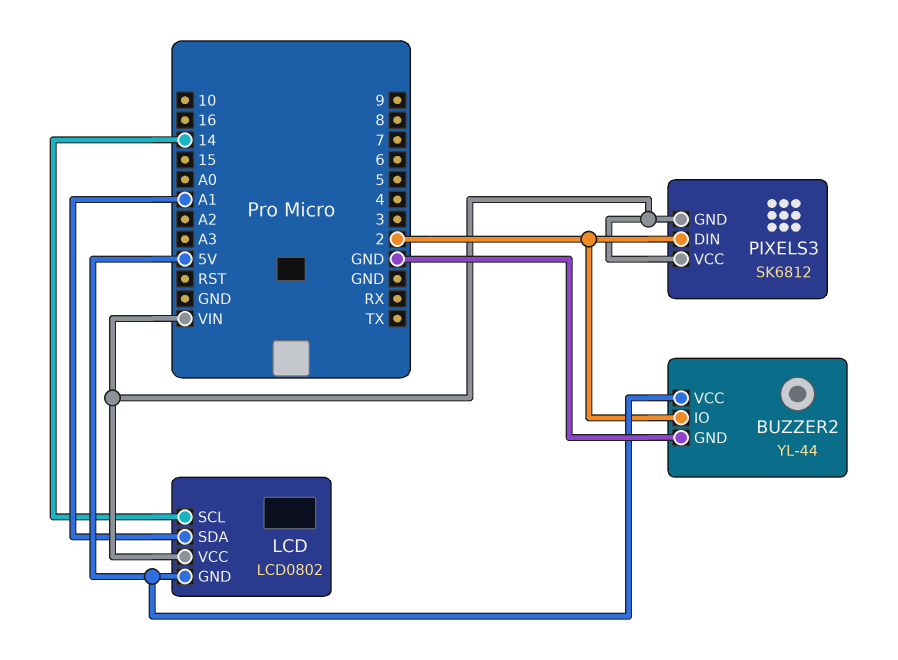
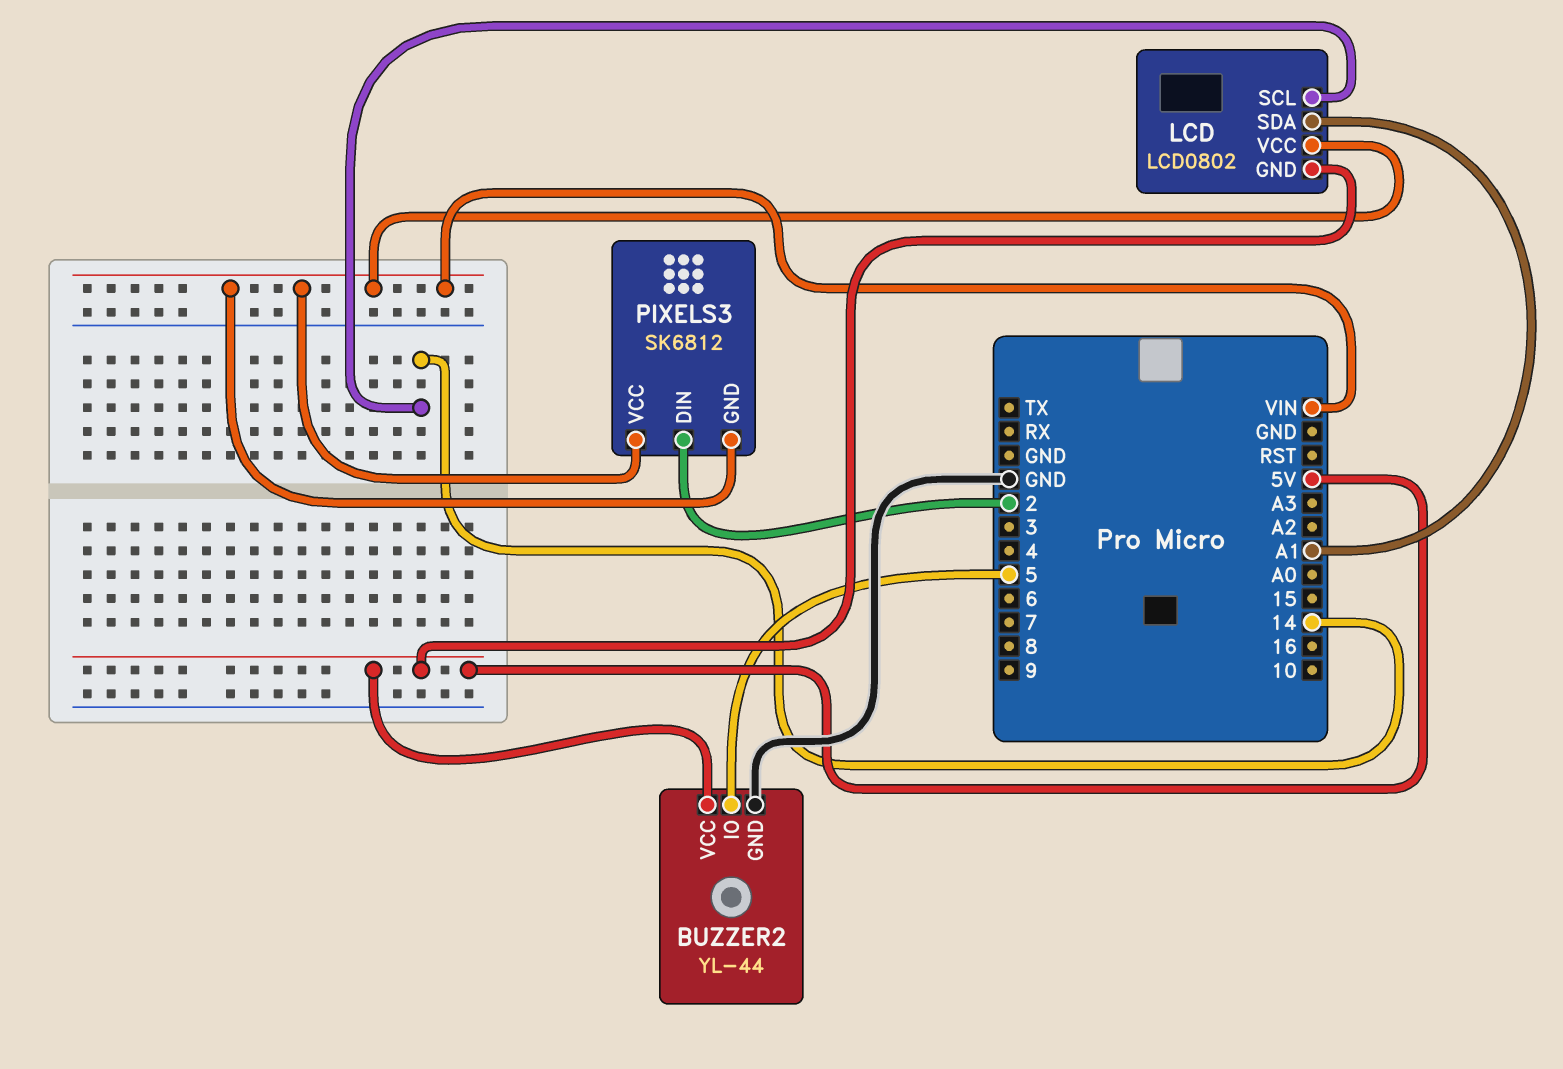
BUZZER2 pin IO: 2 -> 5

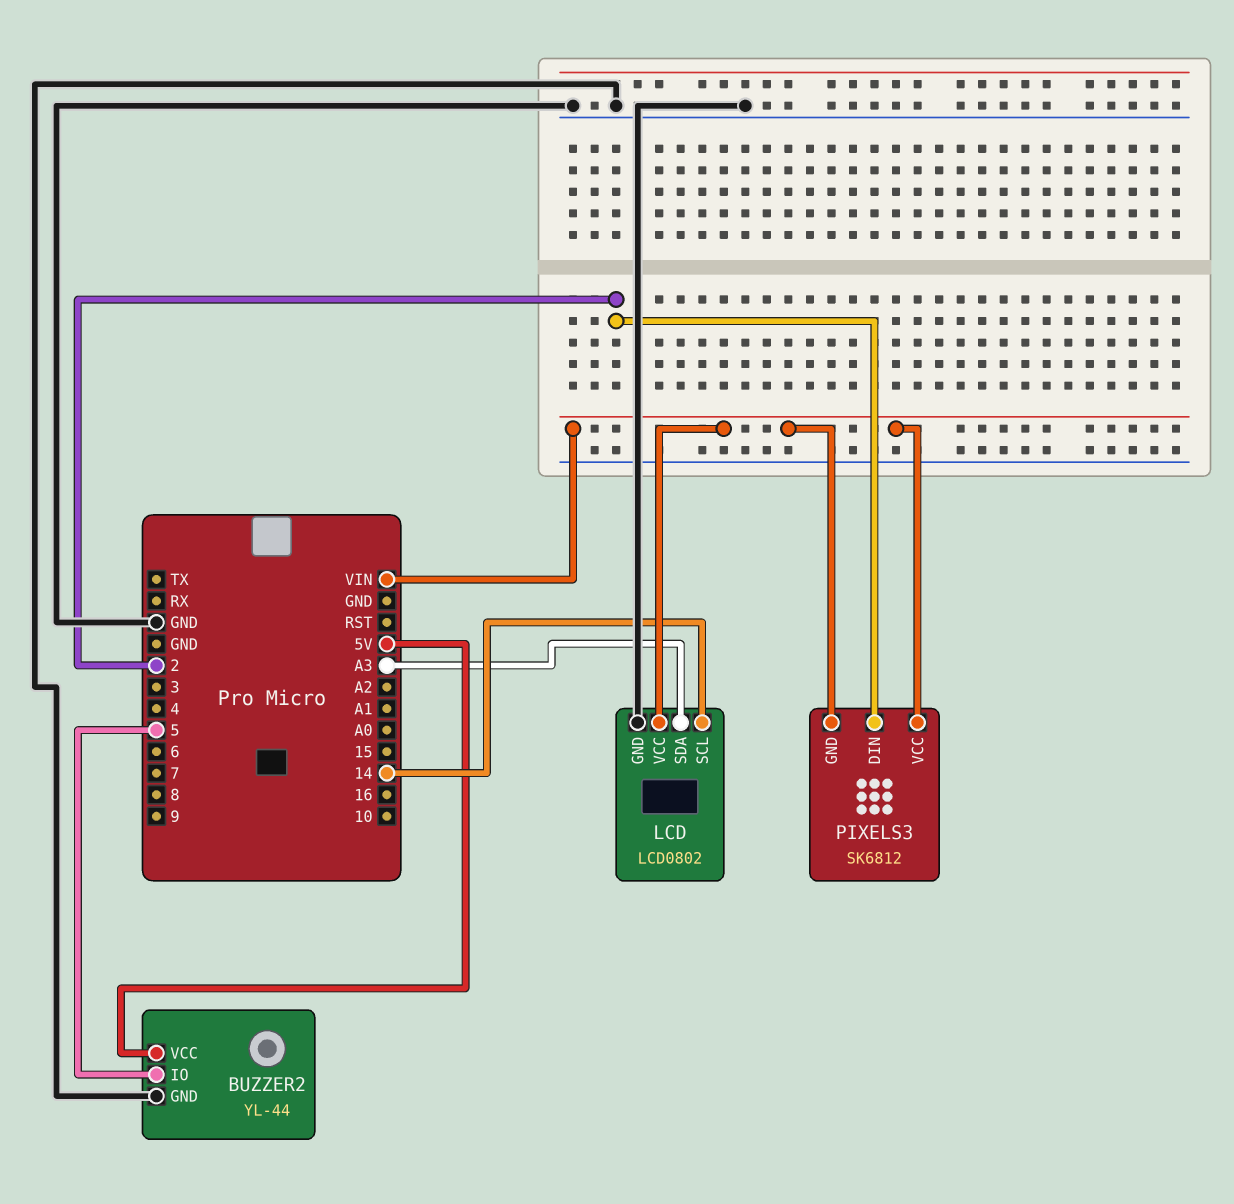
LCD pin GND: 5V -> GND
LCD pin SDA: A1 -> A3

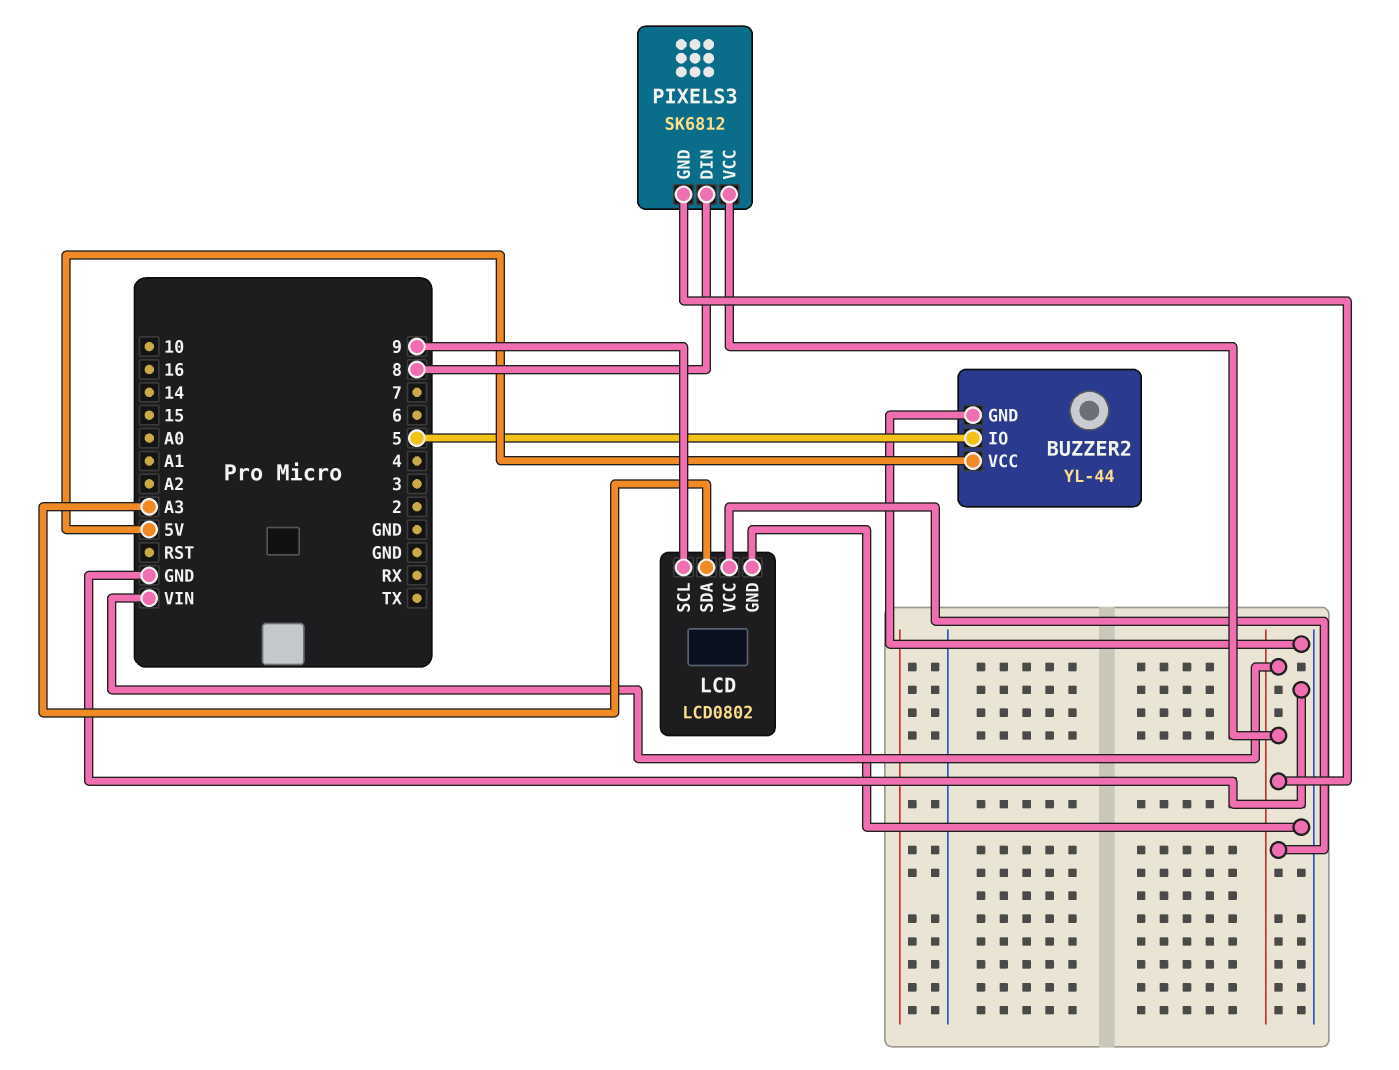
LCD pin SCL: 14 -> 9
PIXELS3 pin DIN: 2 -> 8

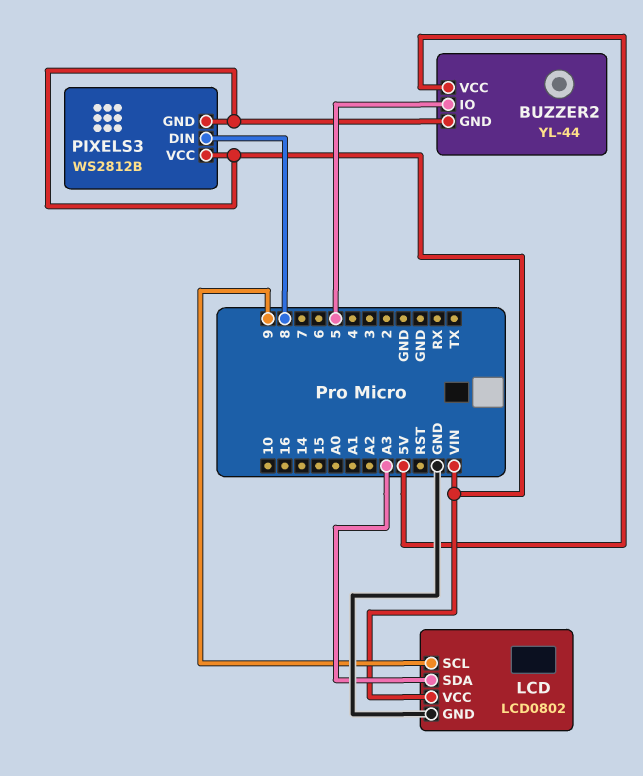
BUZZER2 pin GND: GND -> VIN
PIXELS3: SK6812 -> WS2812B

